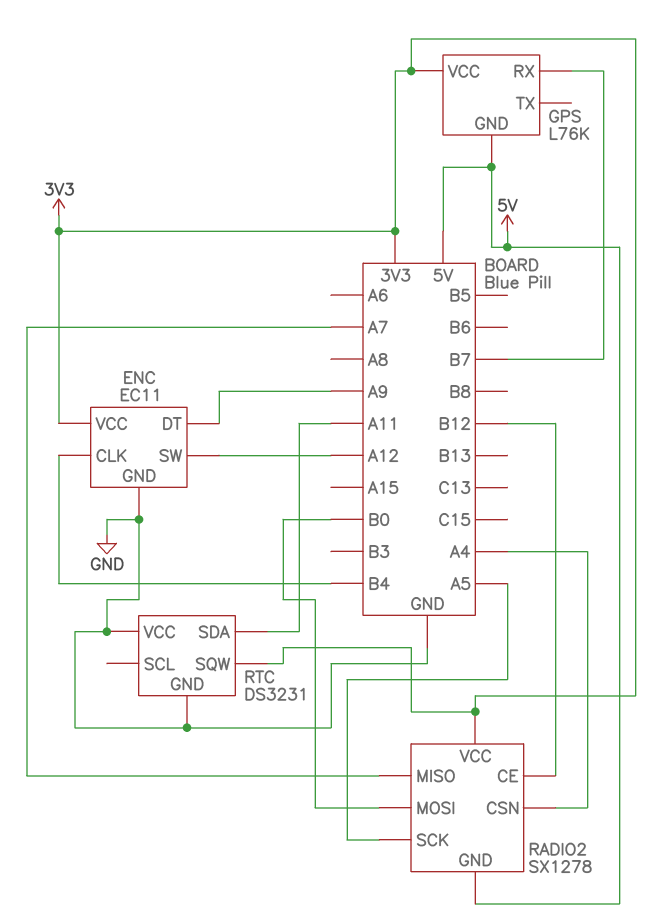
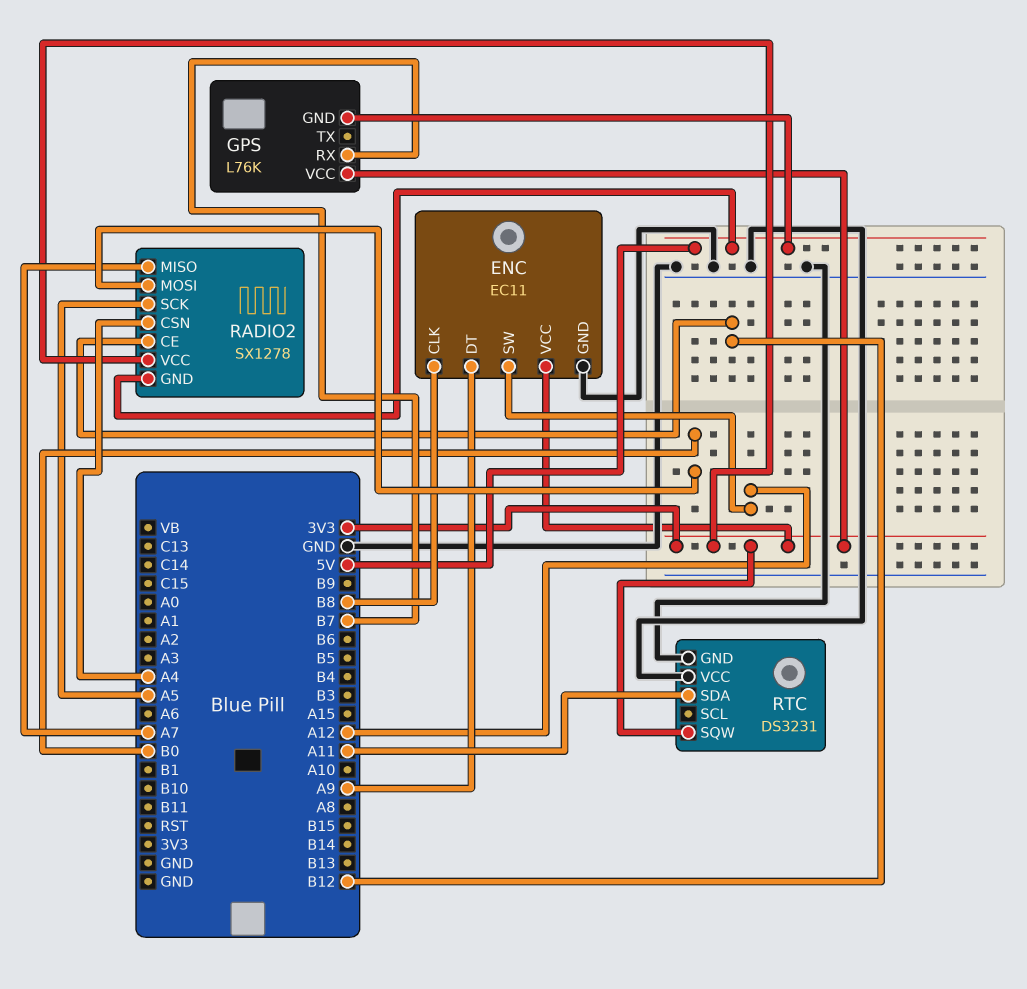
ENC pin CLK: B4 -> B8

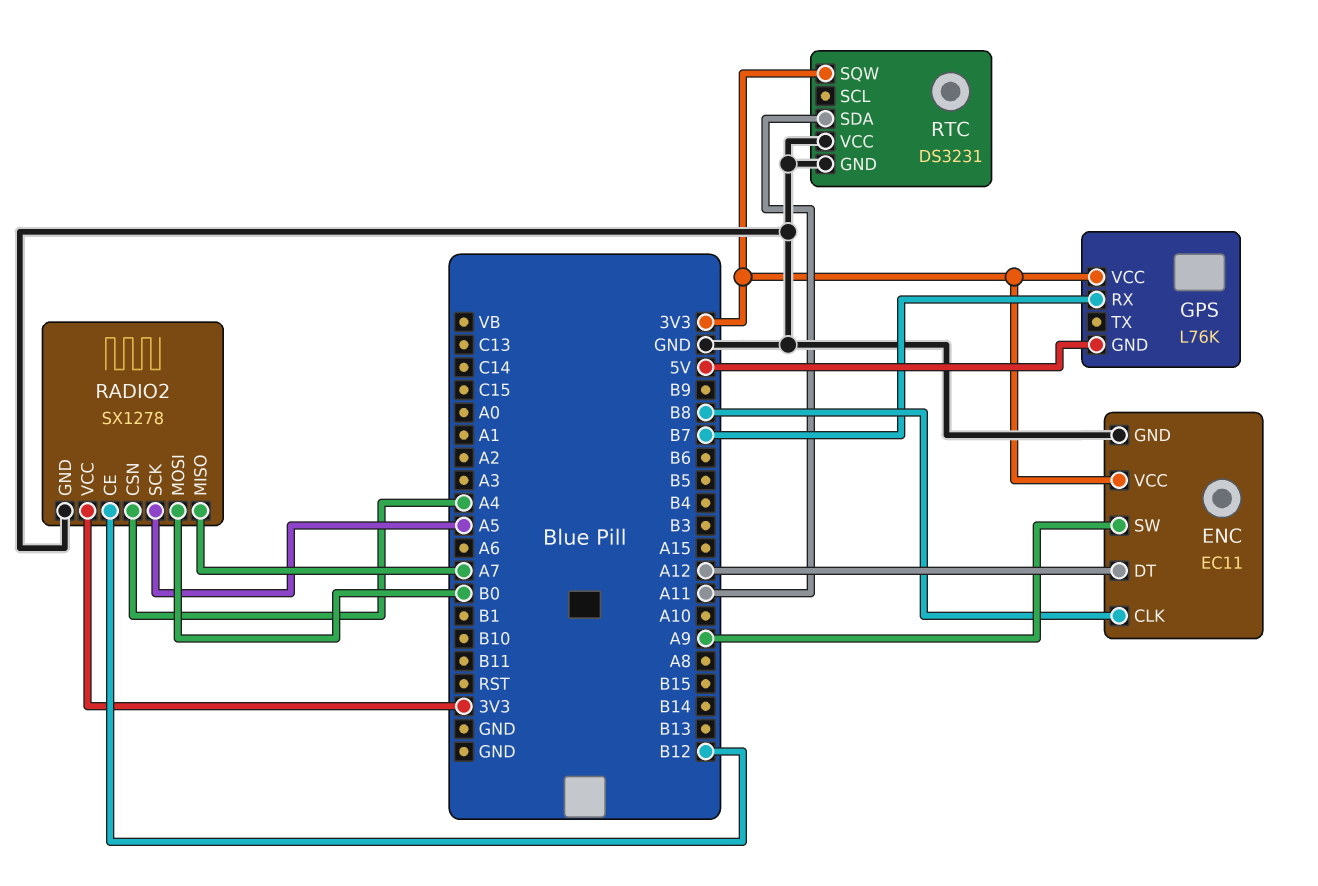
ENC pin DT: A9 -> A12
ENC pin SW: A12 -> A9
RADIO2 pin GND: 5V -> GND

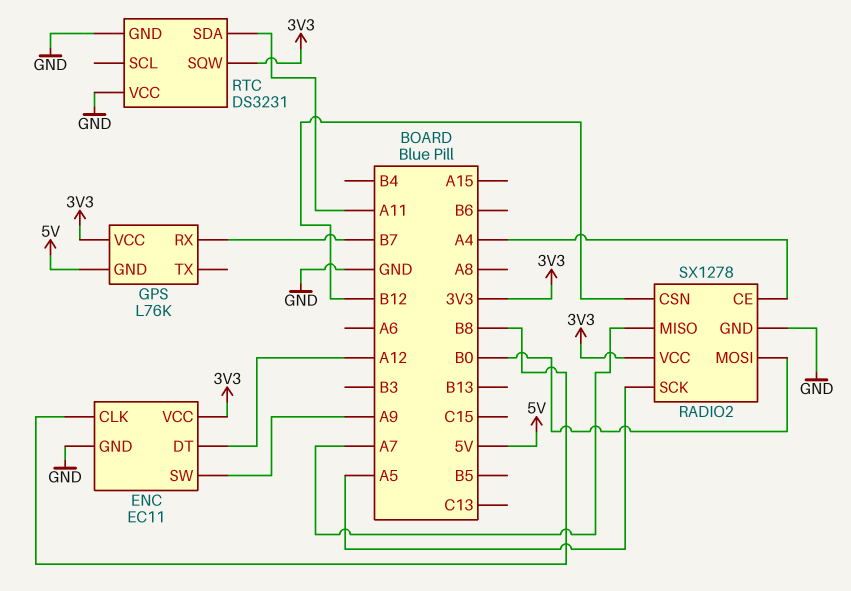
RADIO2 pin CE: B12 -> A4
RADIO2 pin CSN: A4 -> B12

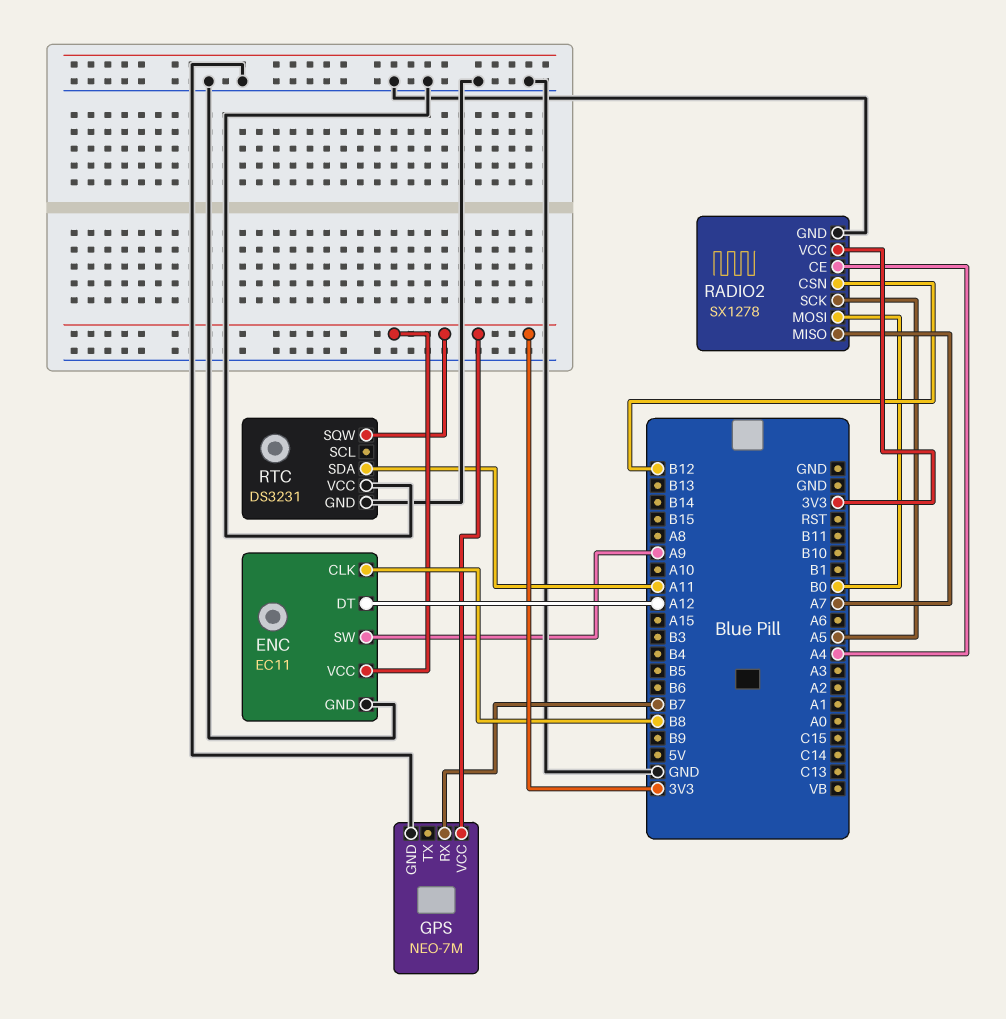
GPS: L76K -> NEO-7M
GPS pin GND: 5V -> GND

